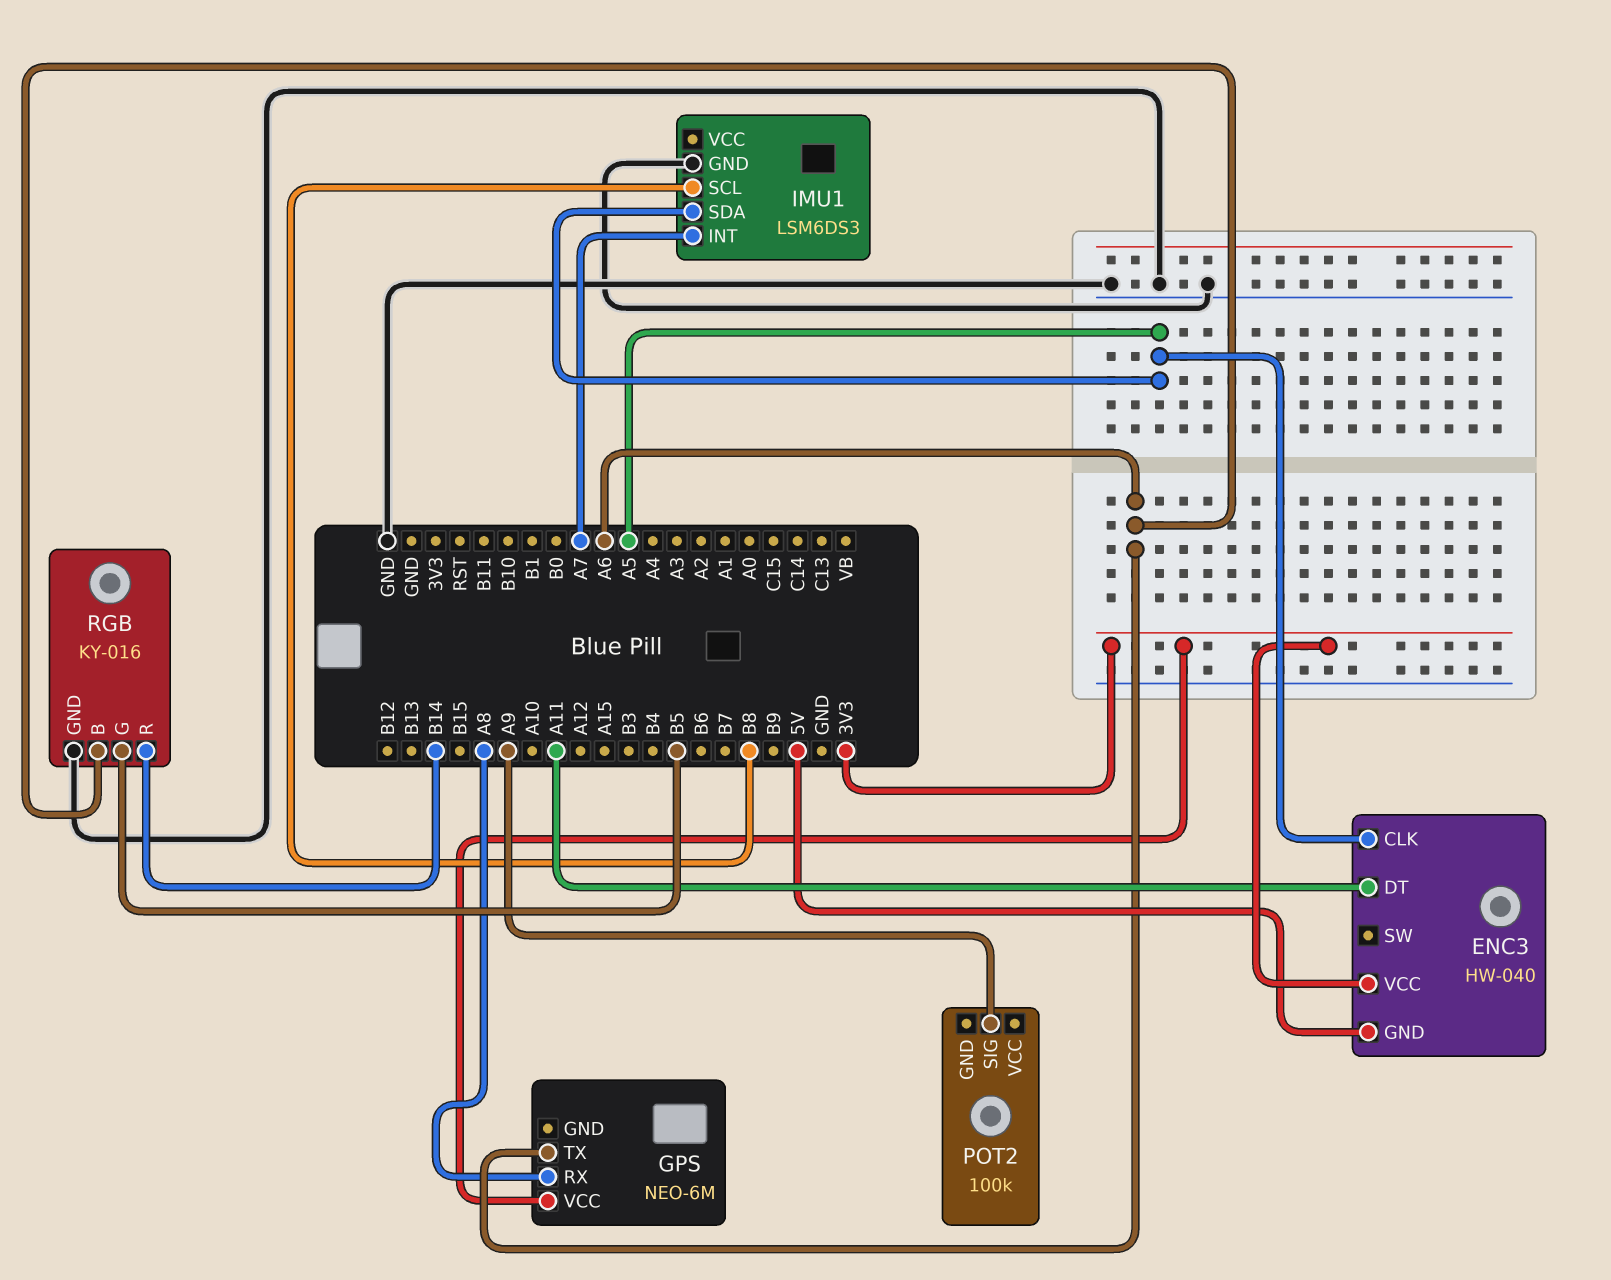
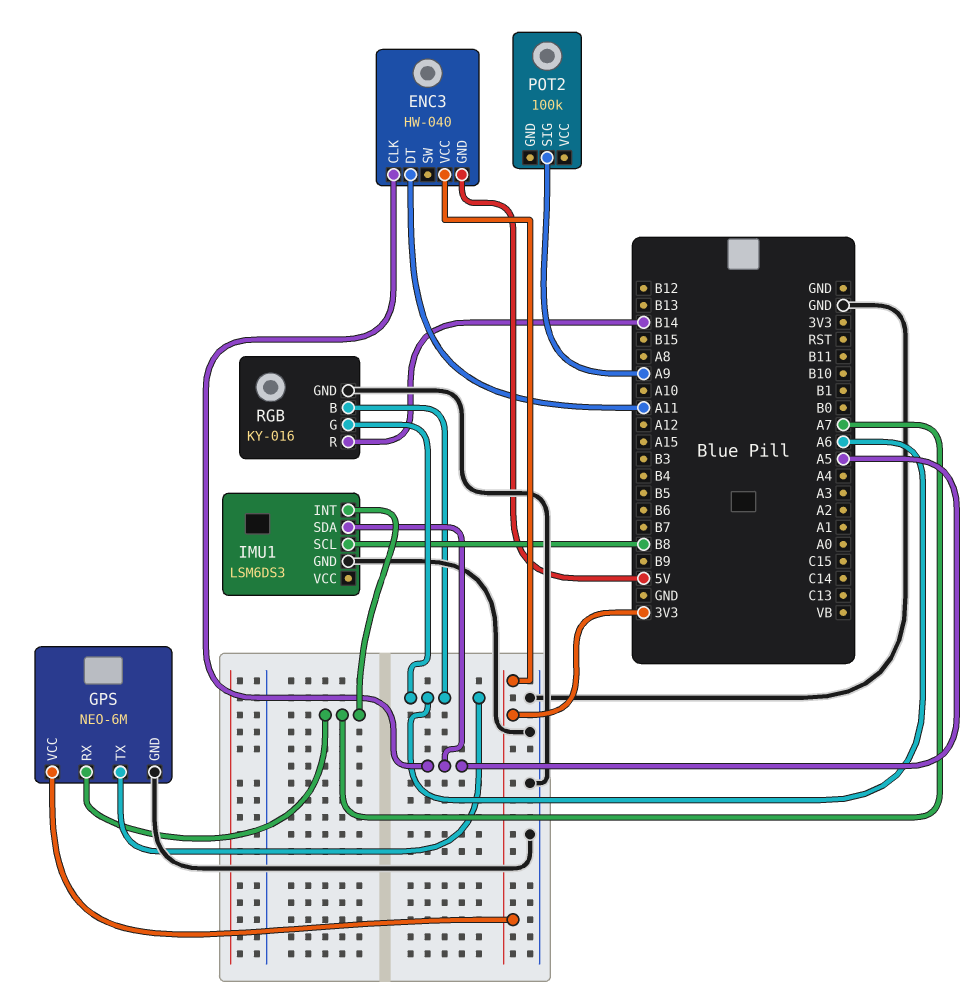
GPS pin GND: none -> GND
GPS pin RX: A8 -> A7
RGB pin G: B5 -> A6

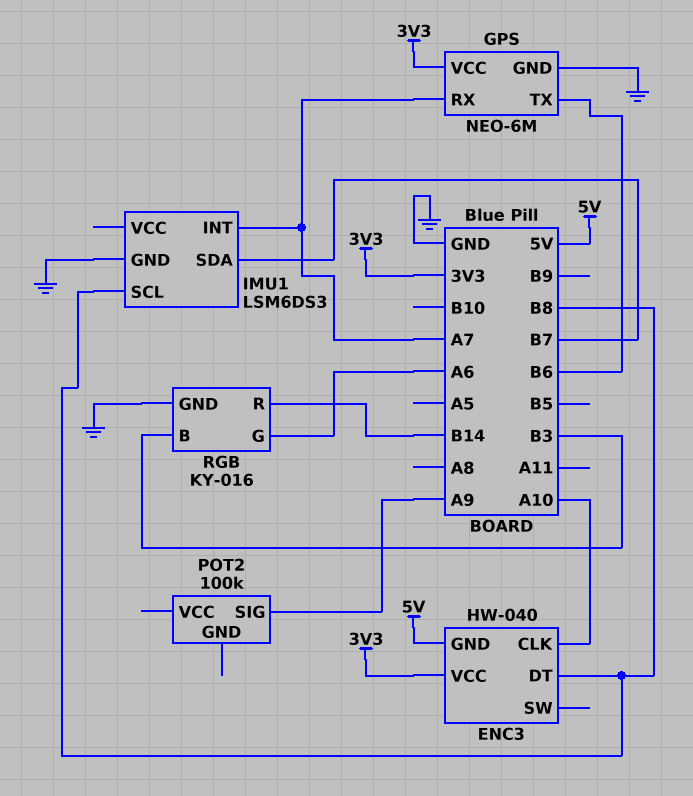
ENC3 pin CLK: A5 -> A10
ENC3 pin DT: A11 -> B8
GPS pin TX: A6 -> B6
IMU1 pin SDA: A5 -> B7
RGB pin B: A6 -> B3

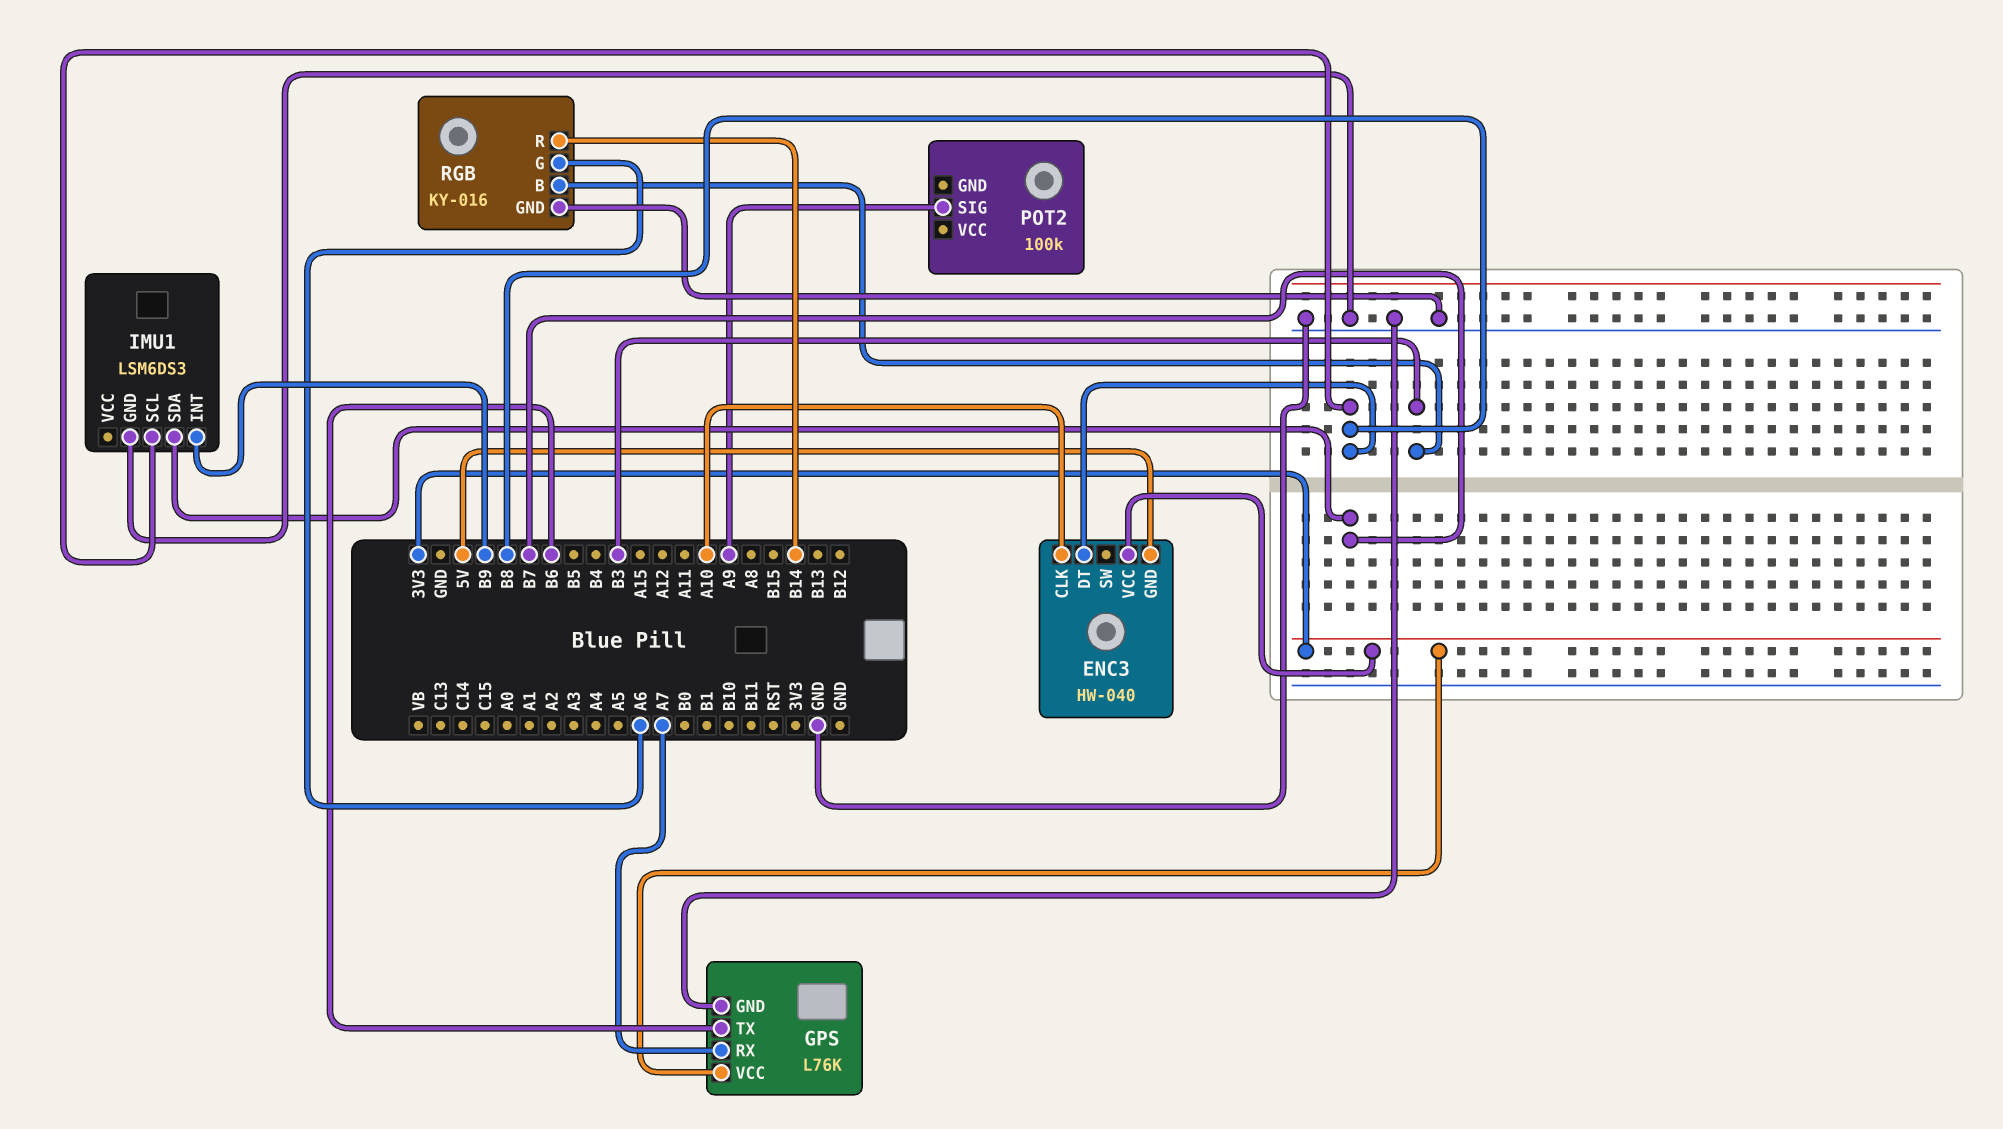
GPS: NEO-6M -> L76K
IMU1 pin INT: A7 -> B9

